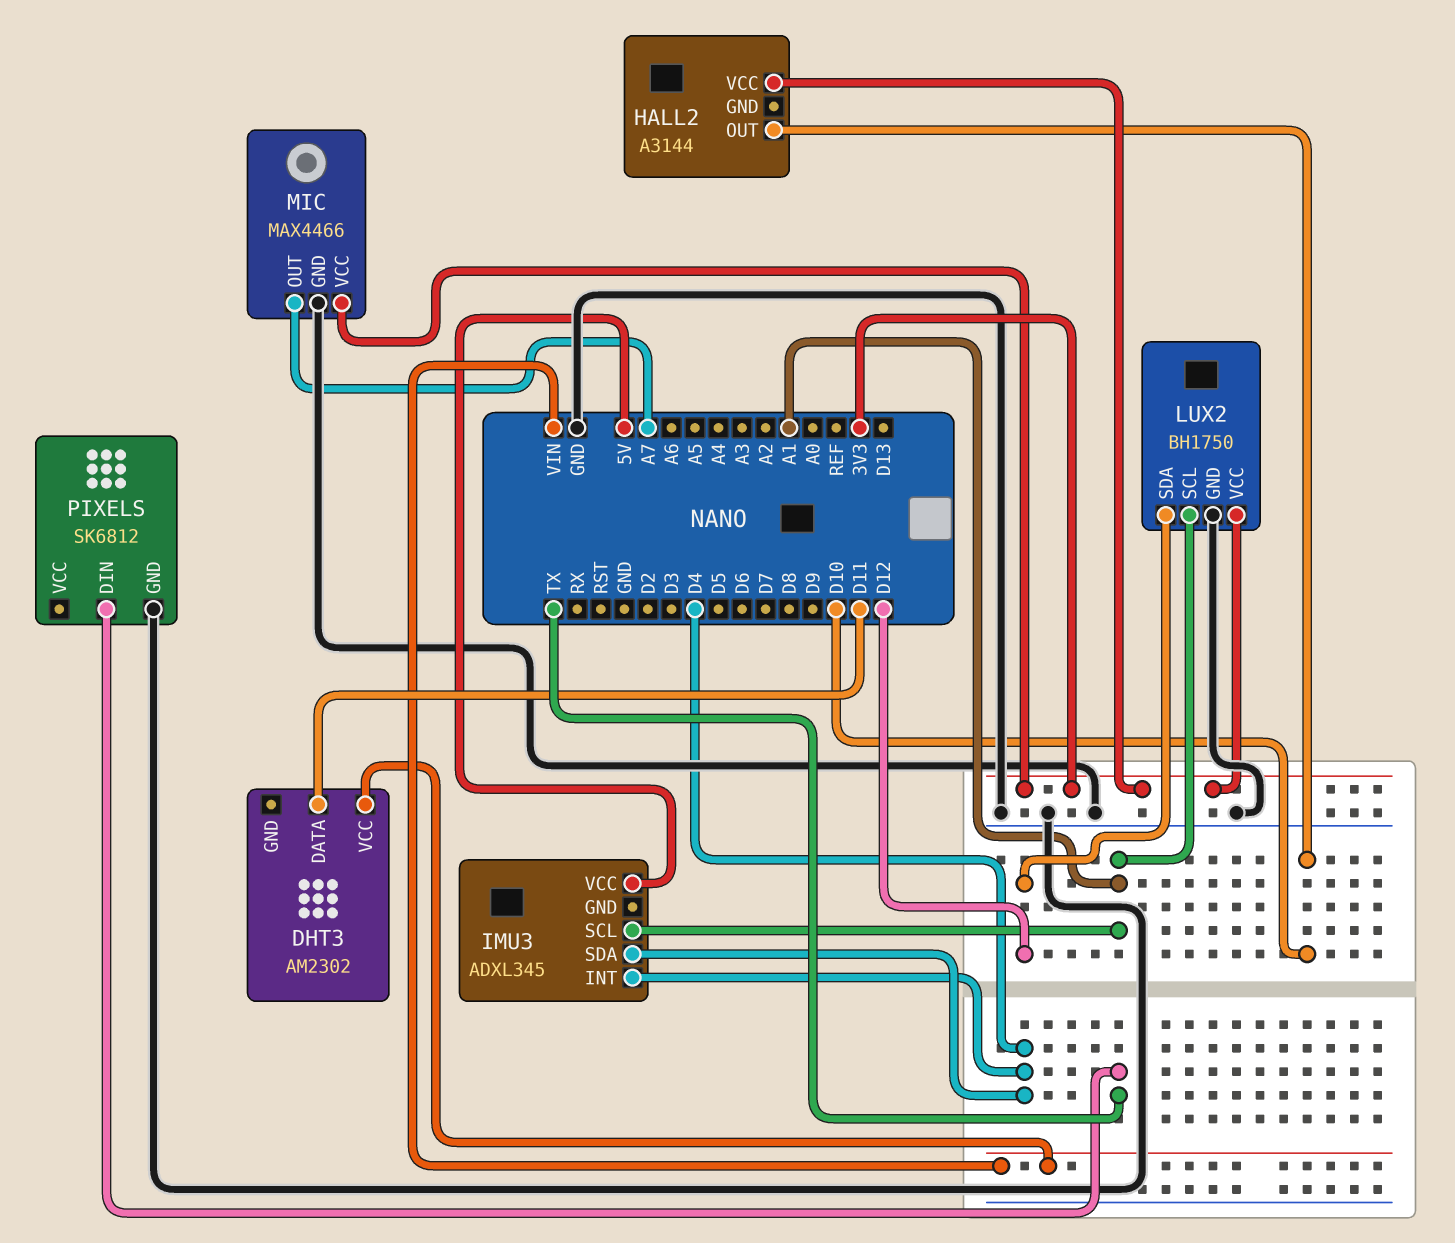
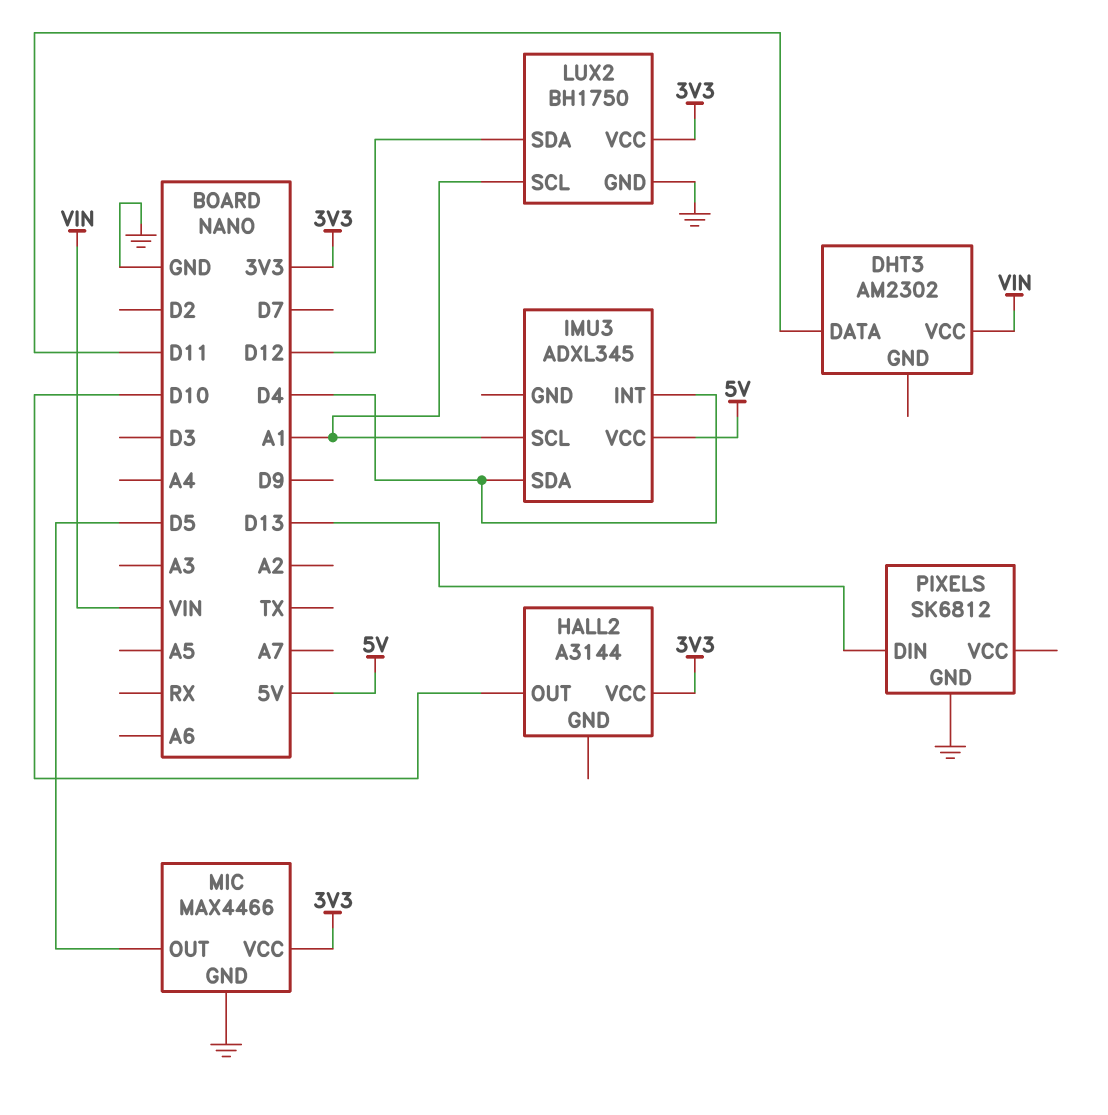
MIC pin OUT: A7 -> D5
PIXELS pin DIN: TX -> D13

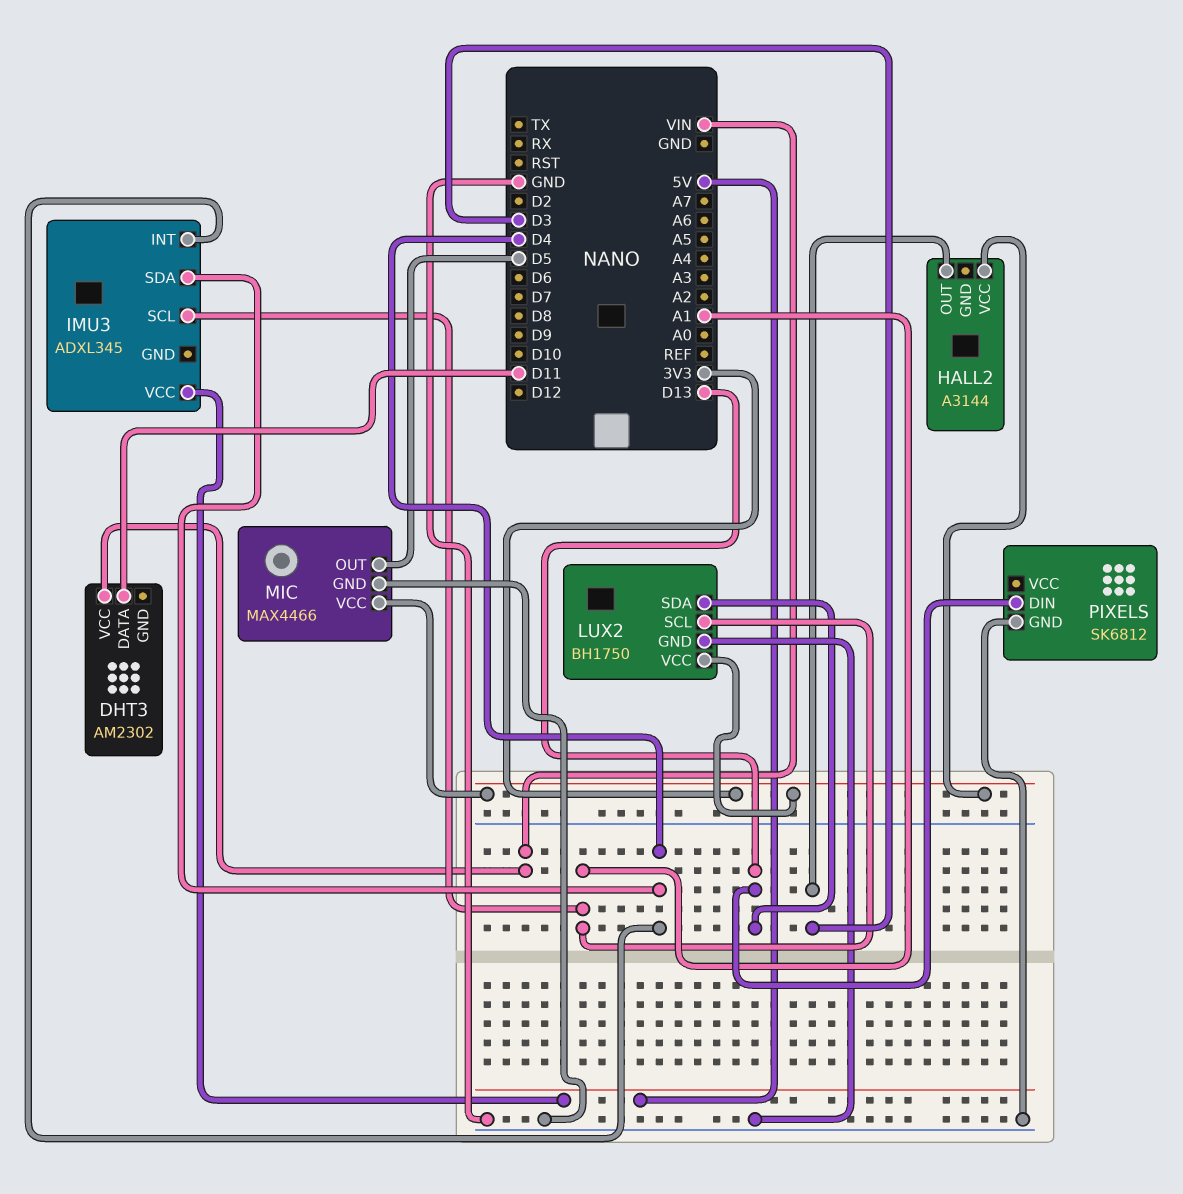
HALL2 pin OUT: D10 -> D3
LUX2 pin SDA: D12 -> D13

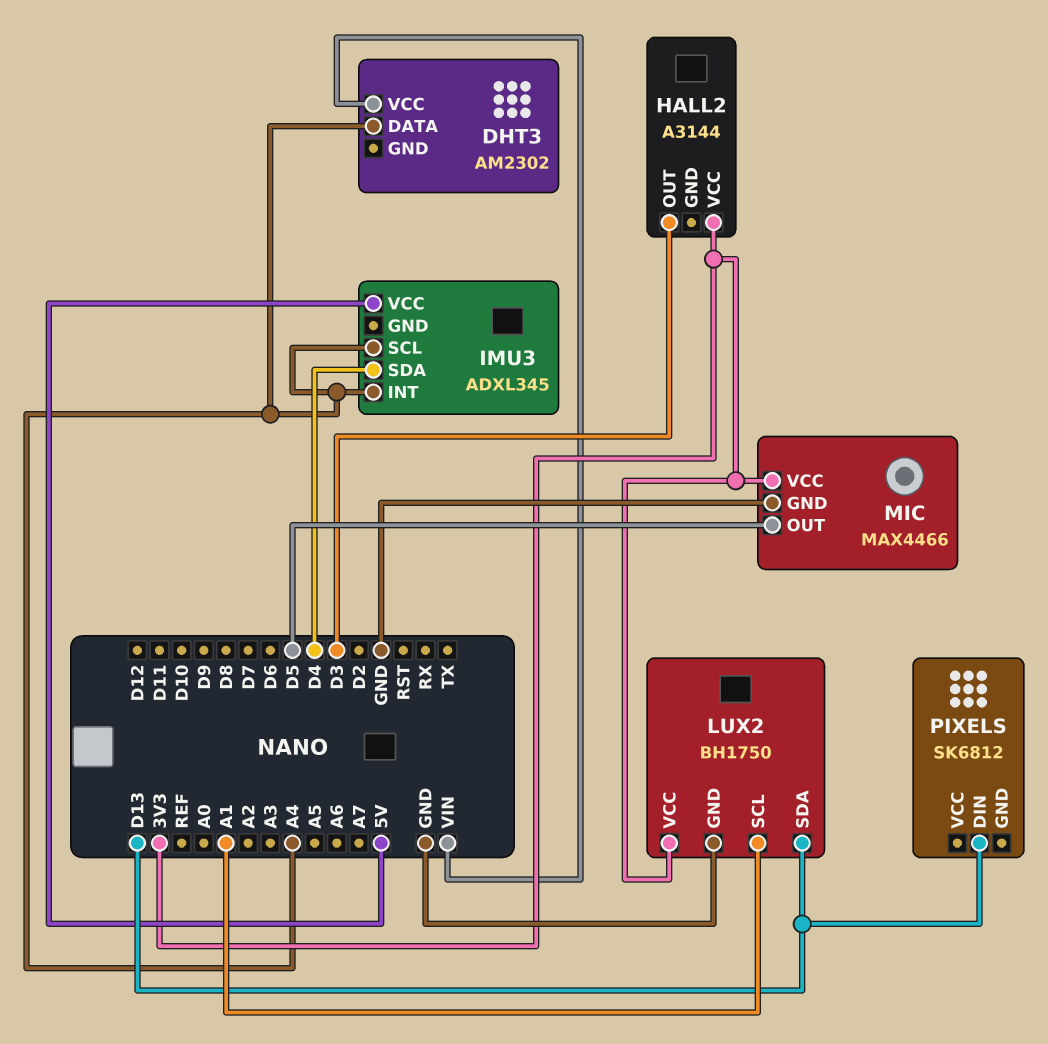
DHT3 pin DATA: D11 -> A4
IMU3 pin INT: D4 -> A4
IMU3 pin SCL: A1 -> A4
PIXELS pin GND: GND -> none

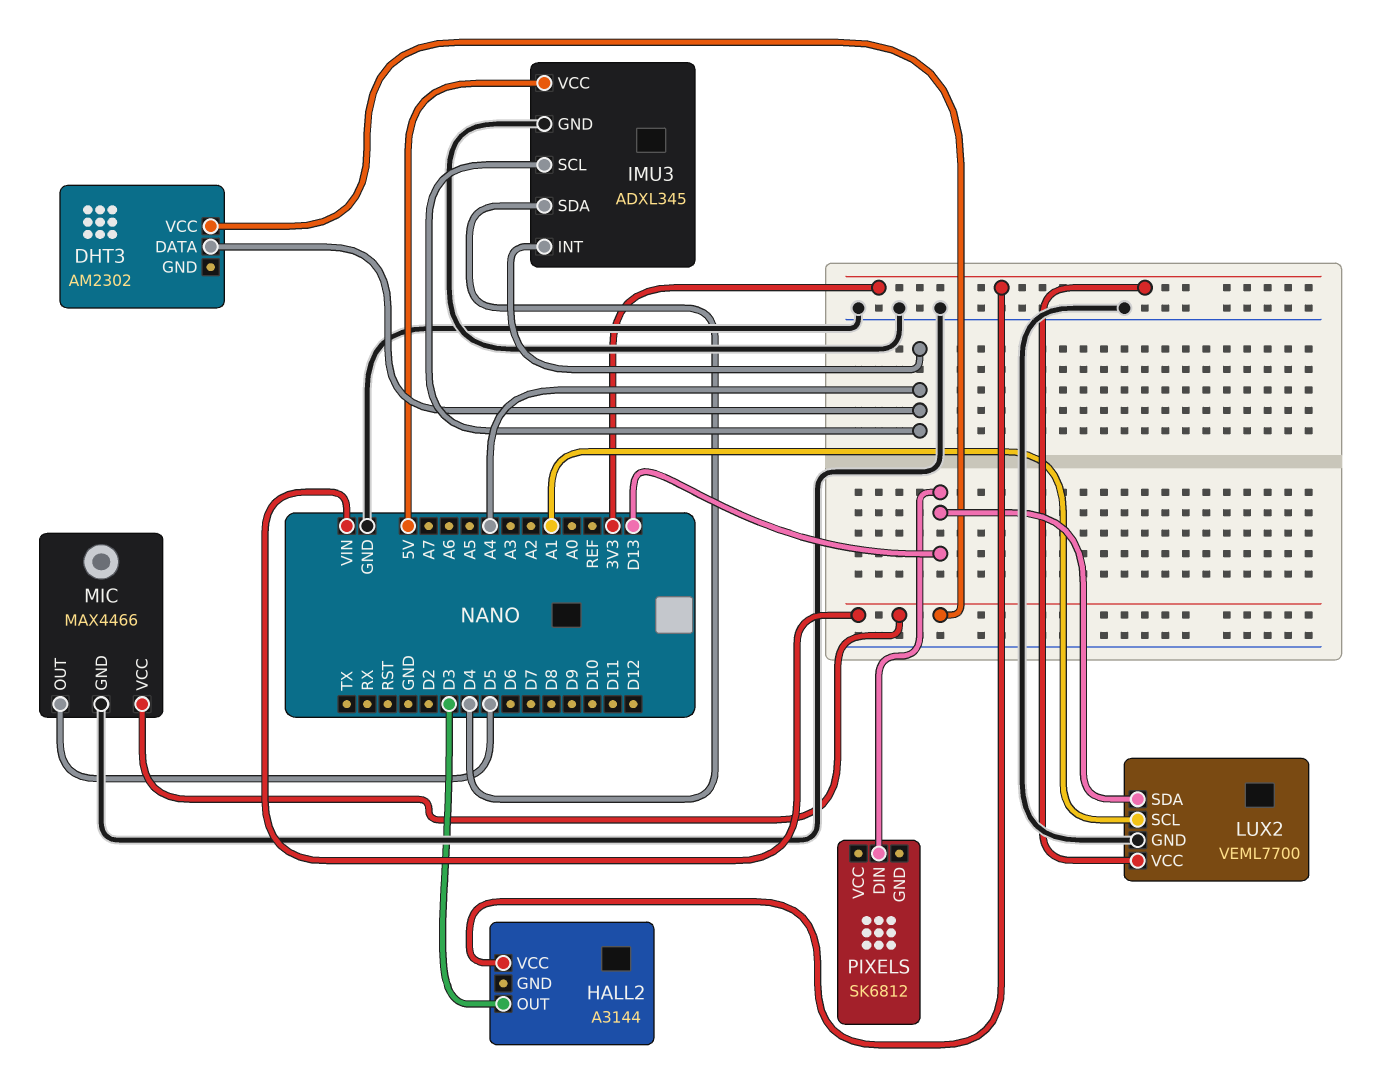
IMU3 pin GND: none -> GND
LUX2: BH1750 -> VEML7700
MIC pin VCC: 3V3 -> VIN

